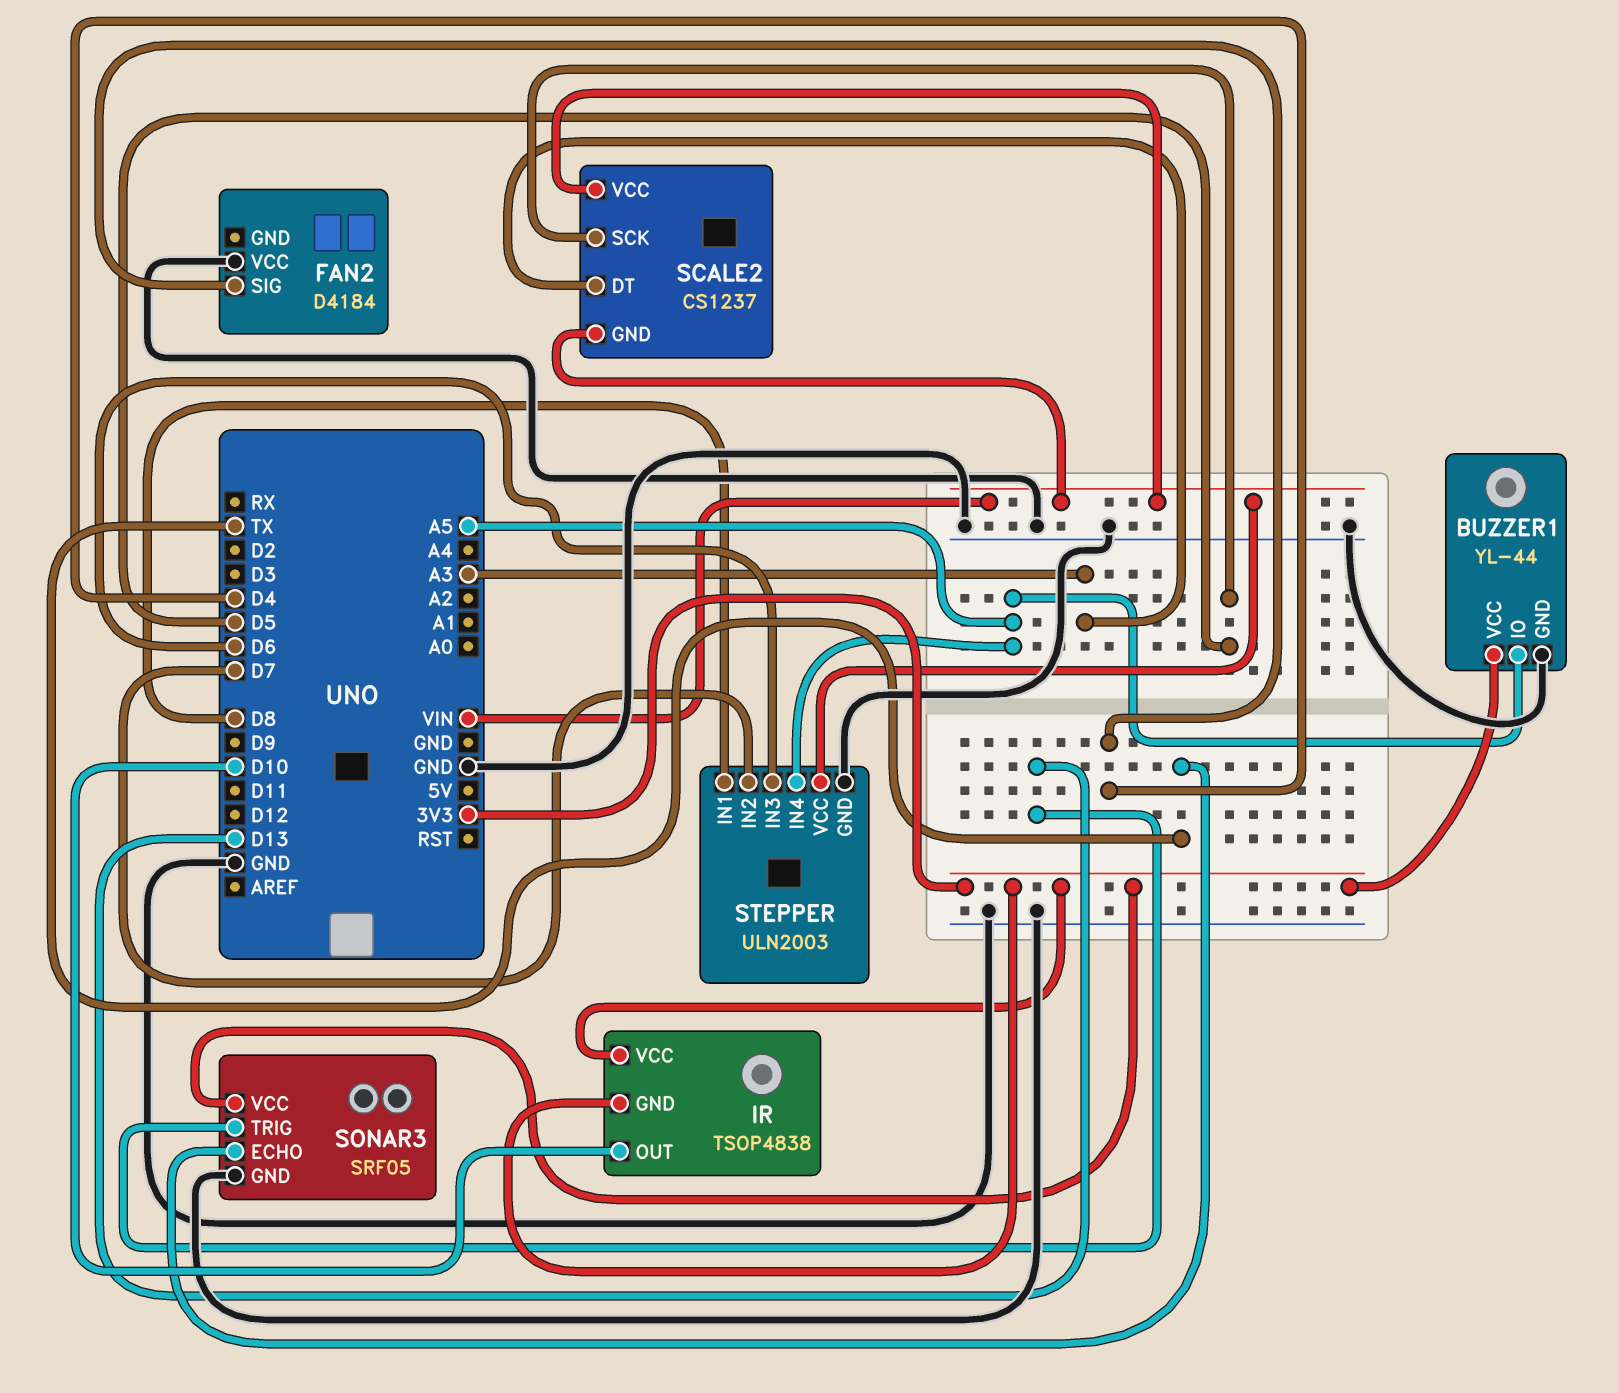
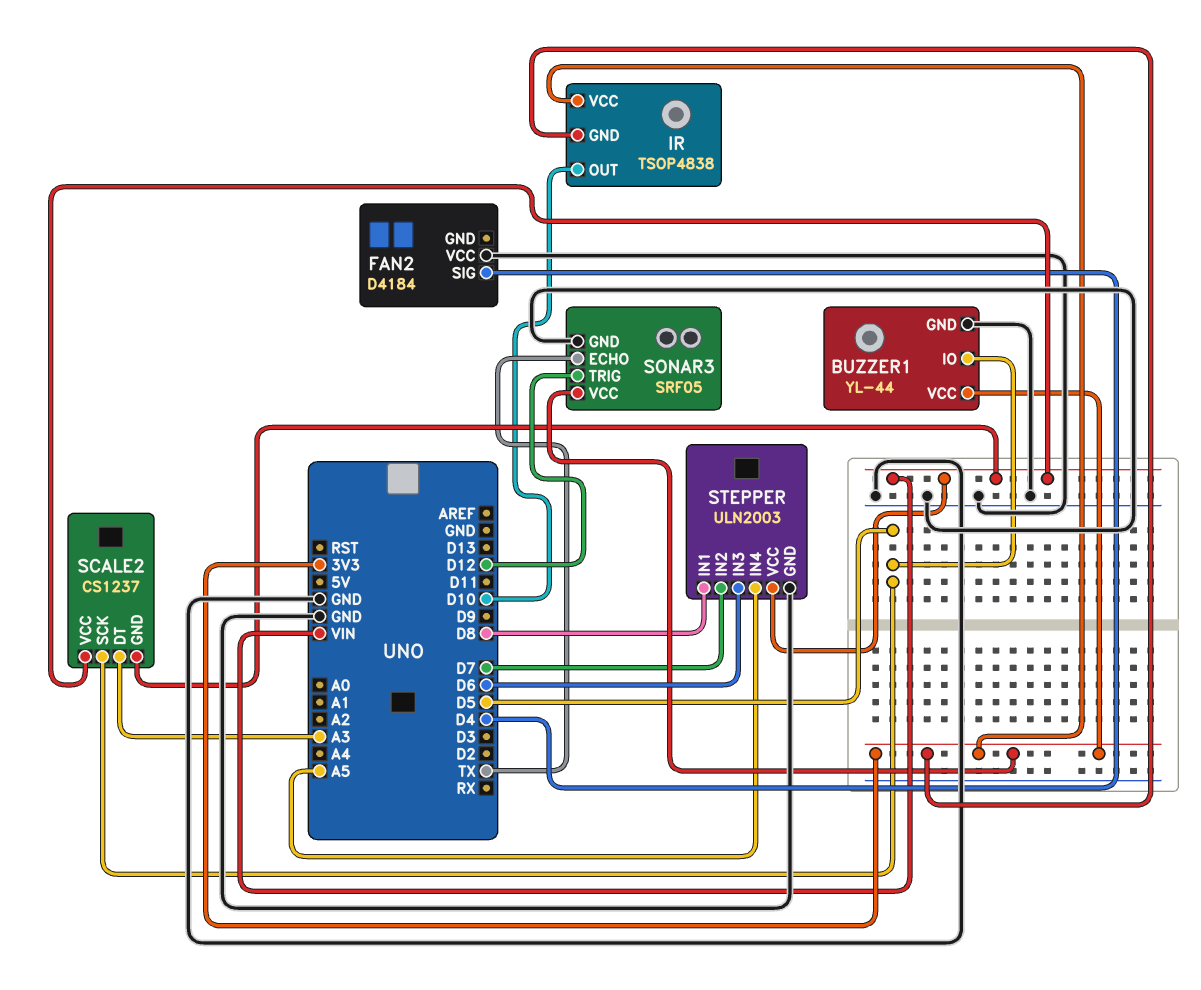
BUZZER1 pin IO: A5 -> D5
SONAR3 pin TRIG: D13 -> D12

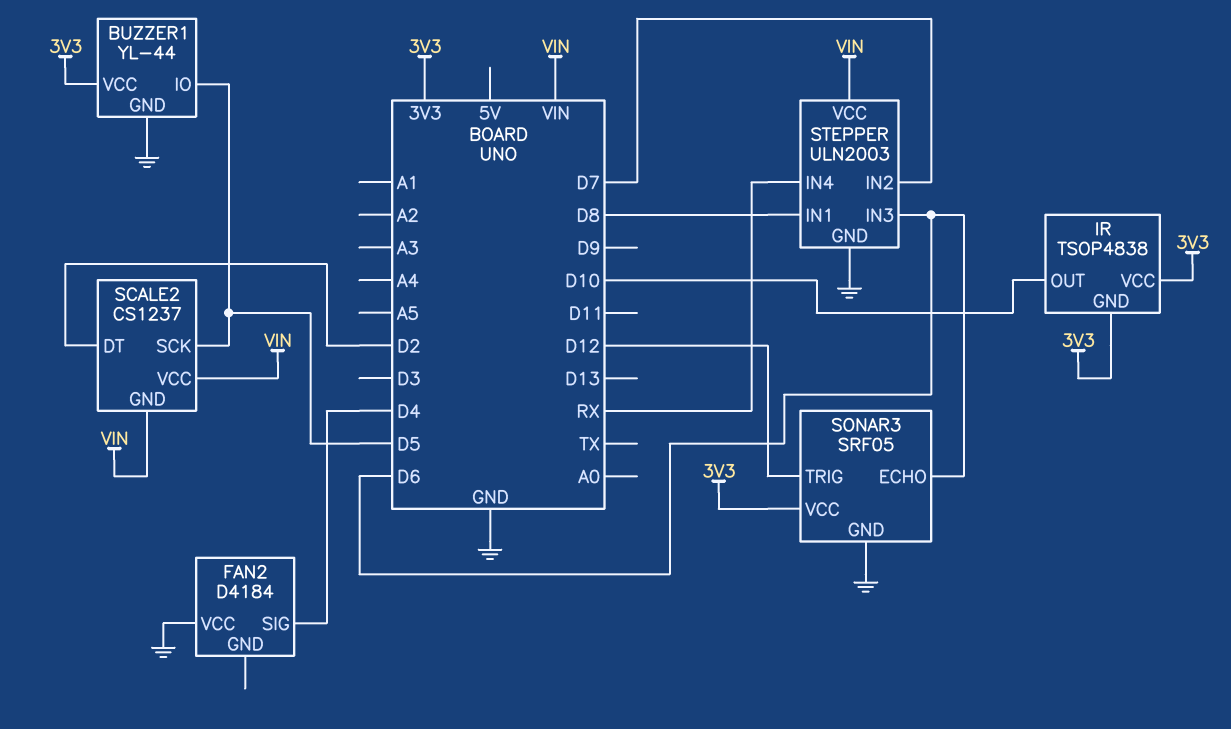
SCALE2 pin DT: A3 -> D2
SONAR3 pin ECHO: TX -> D6
STEPPER pin IN4: A5 -> RX

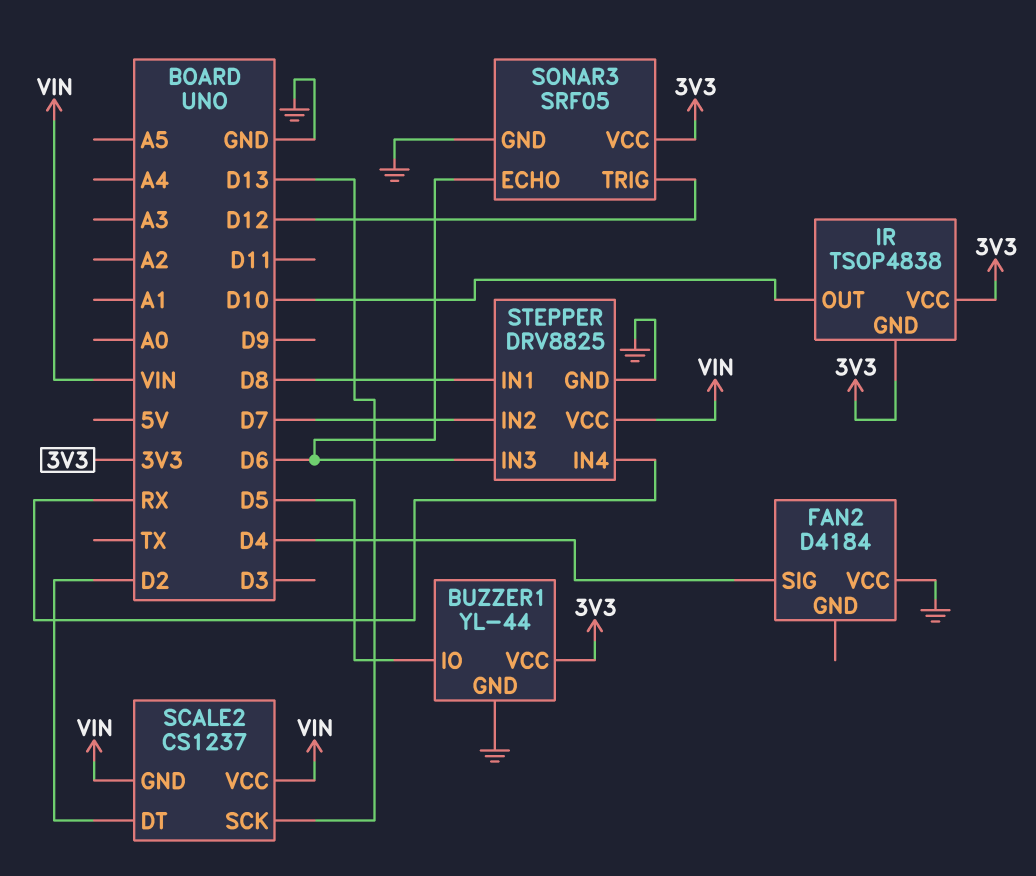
SCALE2 pin SCK: D5 -> D13
STEPPER: ULN2003 -> DRV8825

